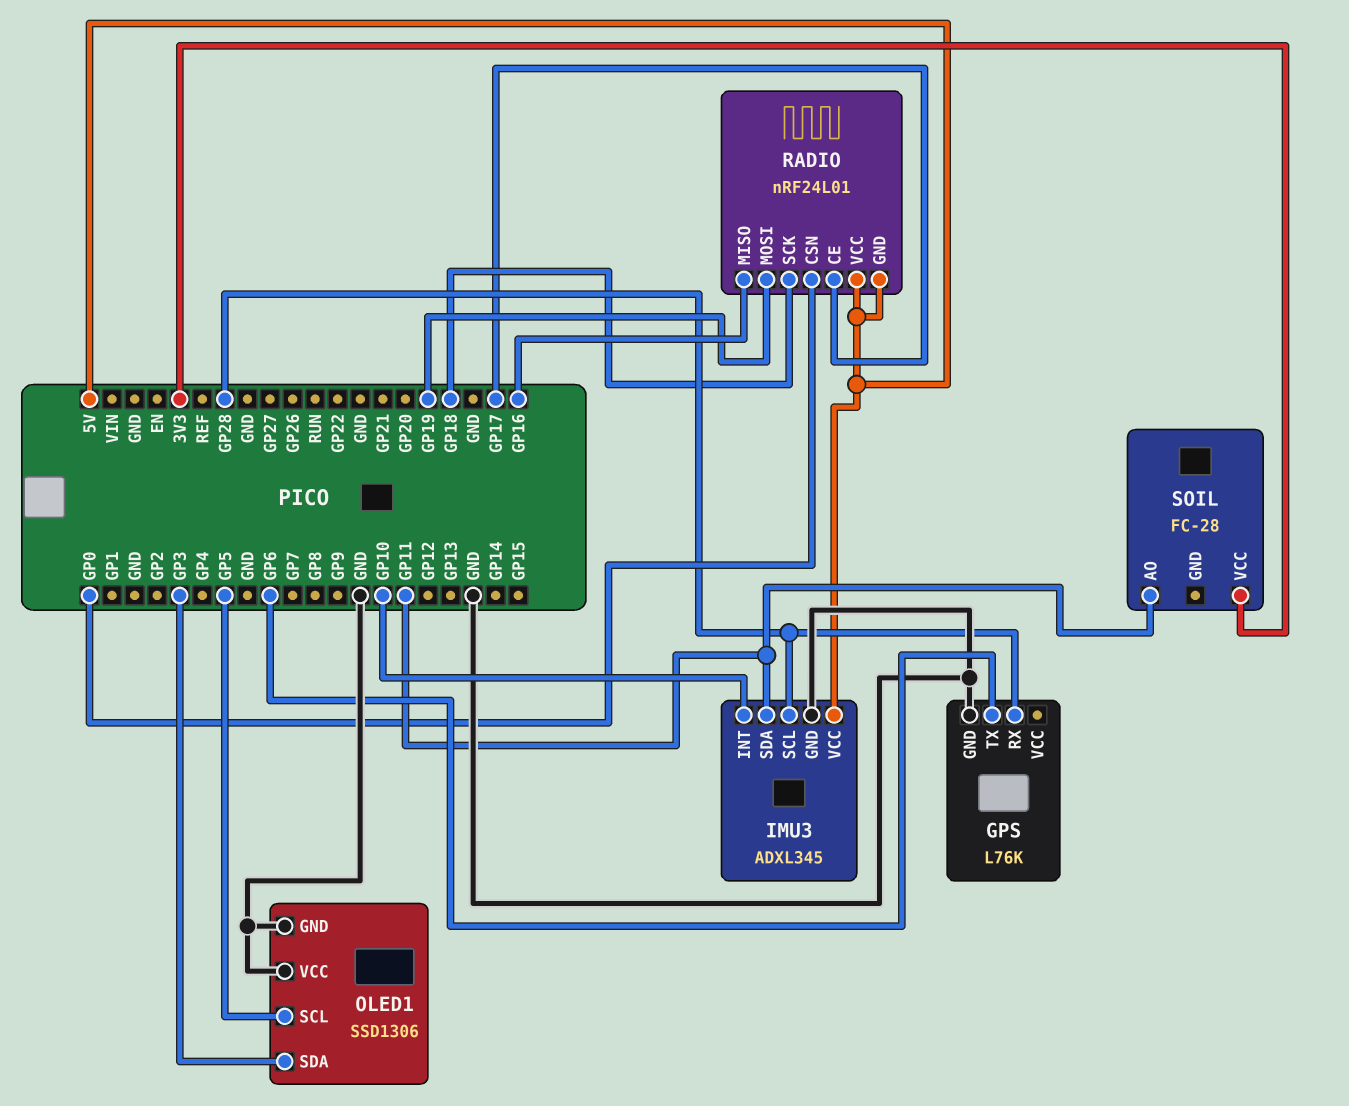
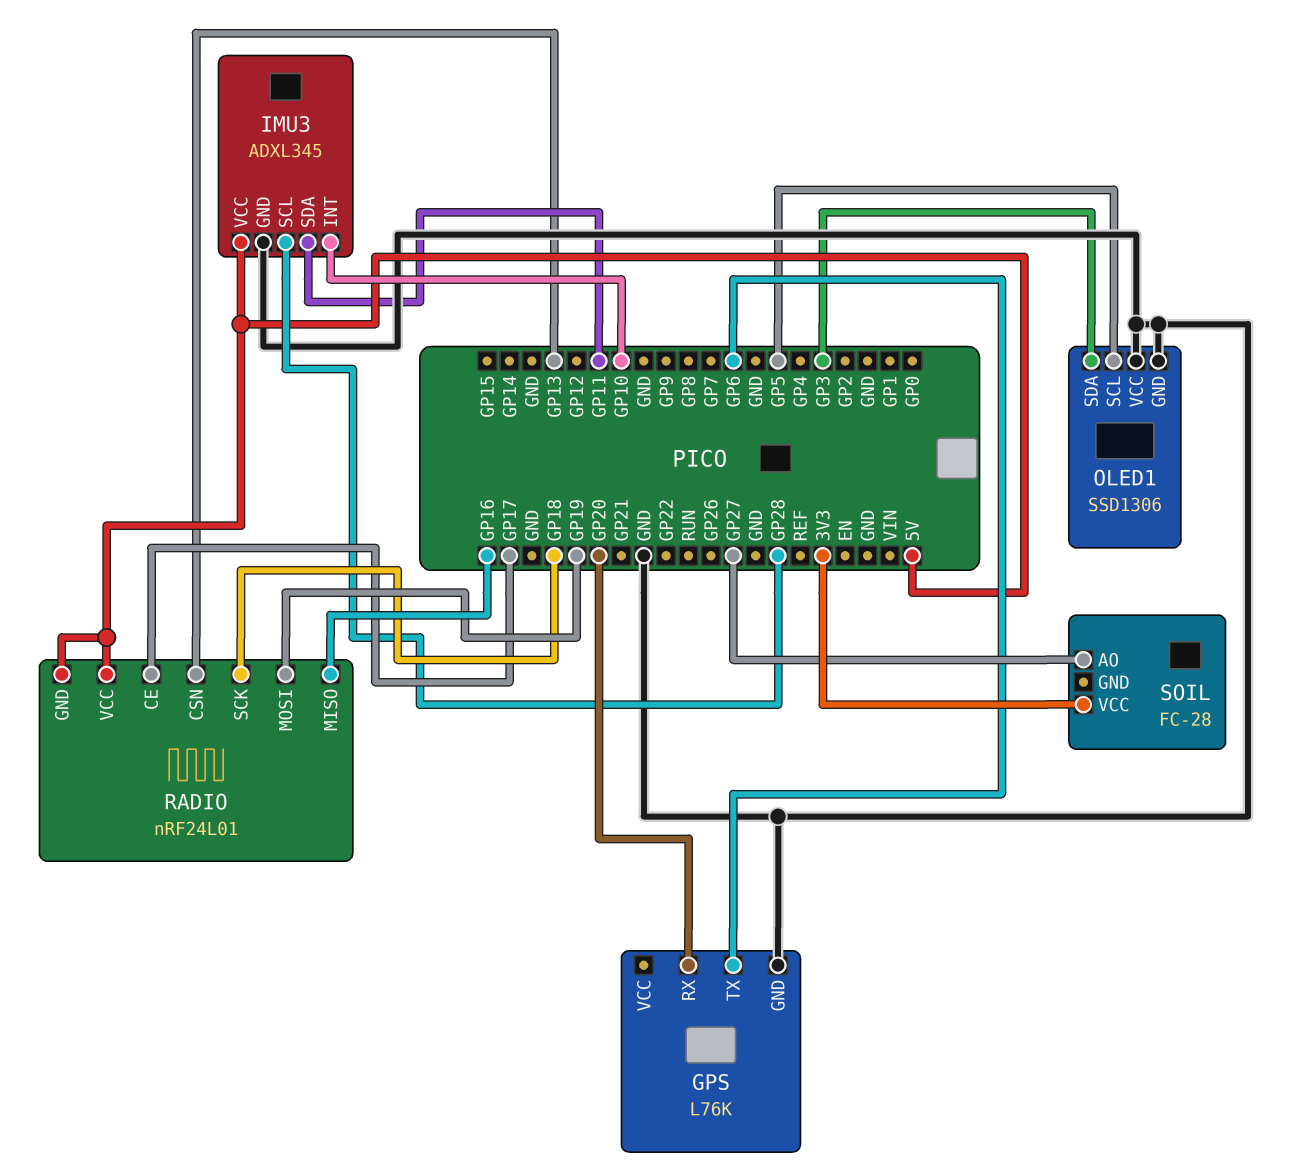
GPS pin RX: GP28 -> GP20
RADIO pin CSN: GP0 -> GP13
SOIL pin AO: GP11 -> GP27

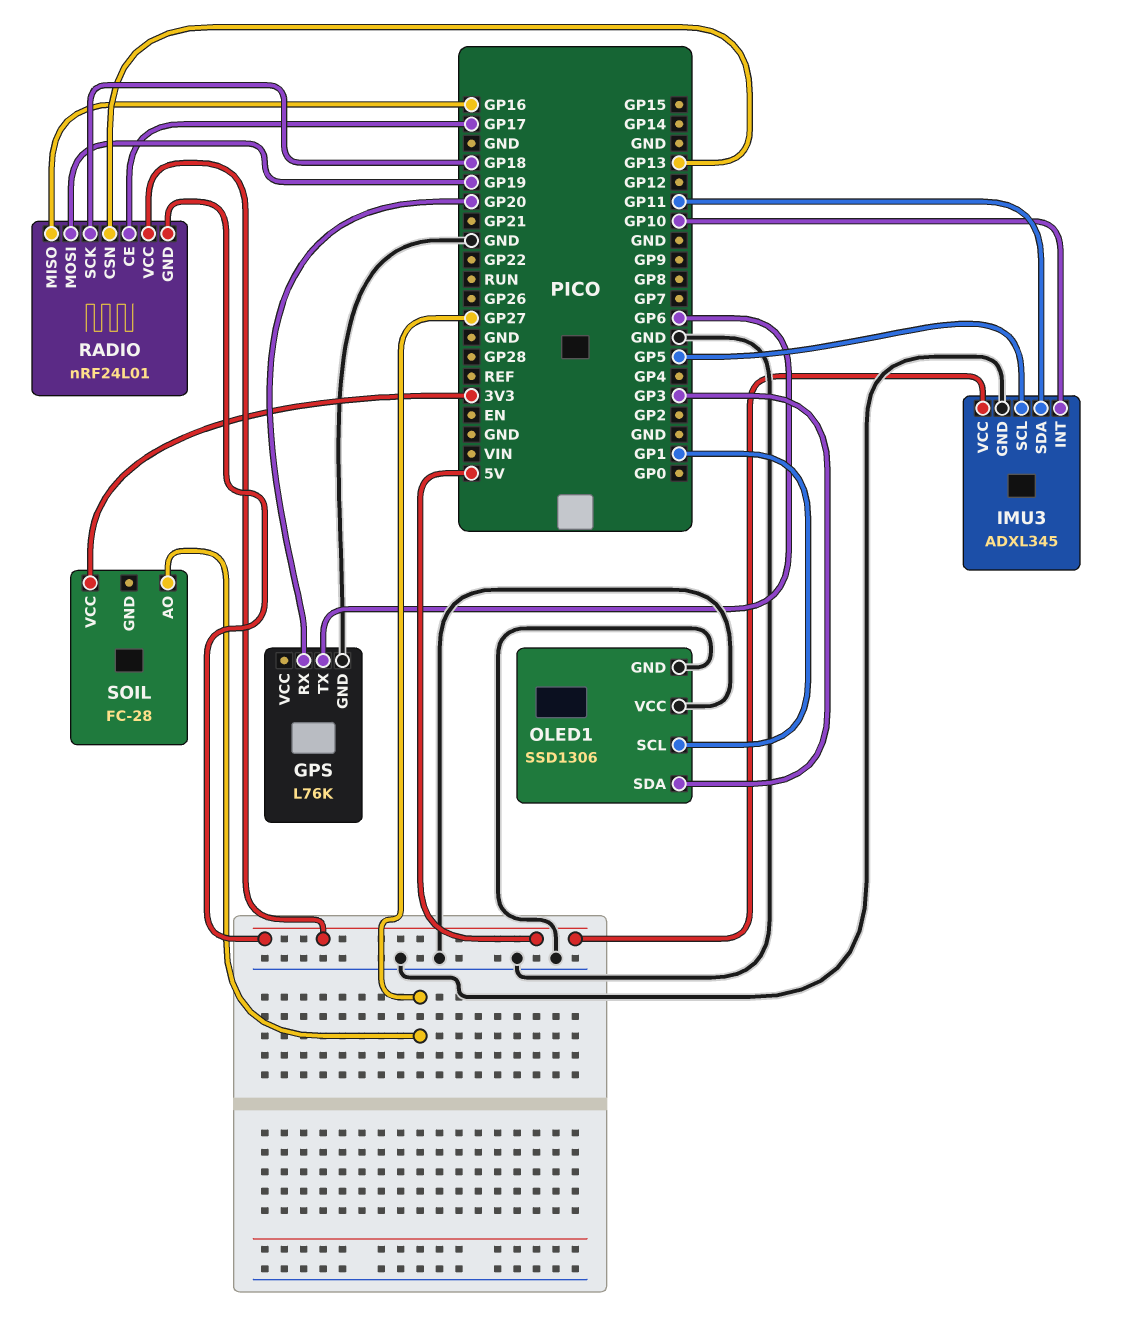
IMU3 pin SCL: GP28 -> GP5
OLED1 pin SCL: GP5 -> GP1

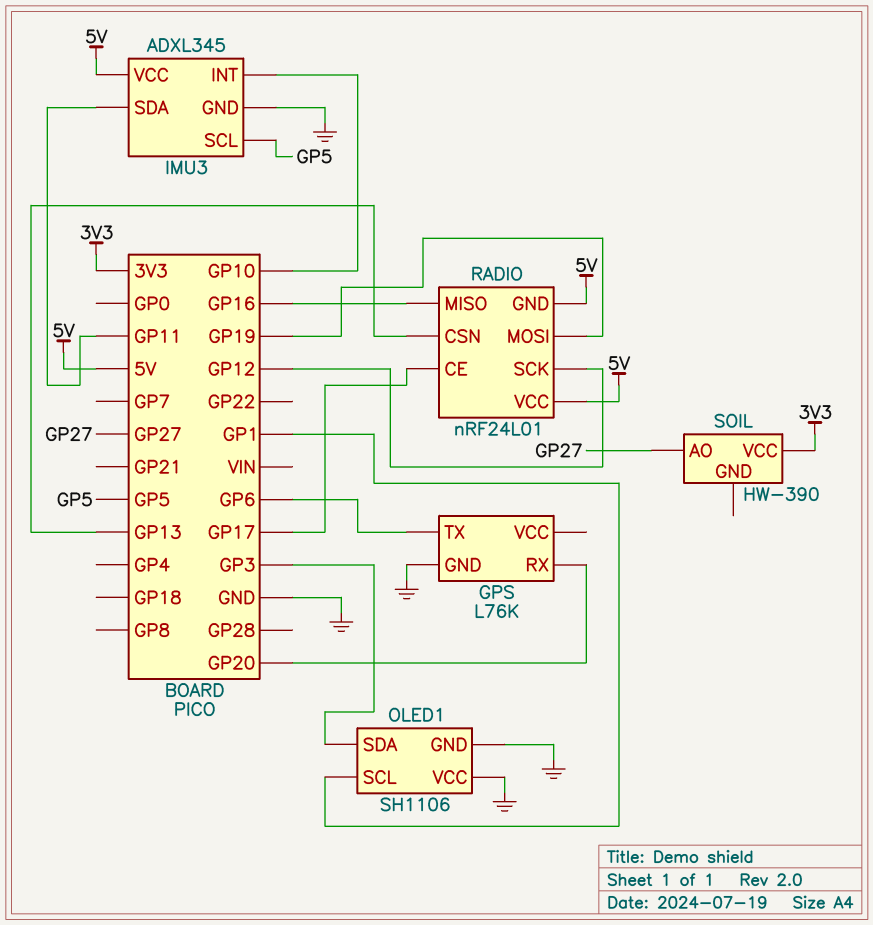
OLED1: SSD1306 -> SH1106
RADIO pin SCK: GP18 -> GP12
SOIL: FC-28 -> HW-390

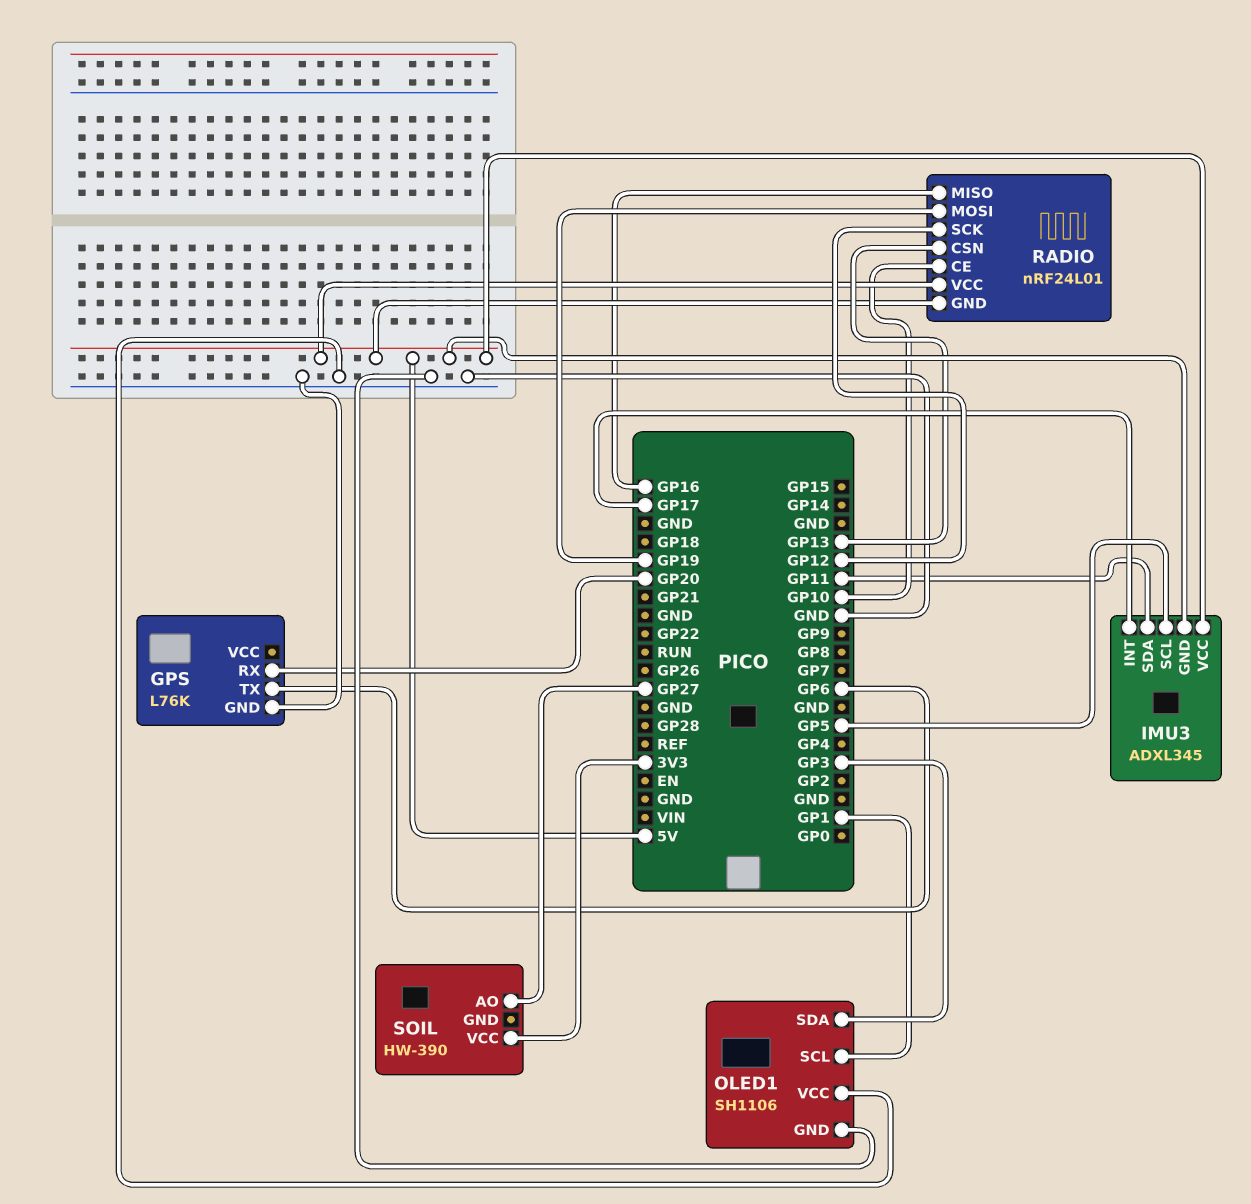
IMU3 pin GND: GND -> 5V
IMU3 pin INT: GP10 -> GP17
RADIO pin CE: GP17 -> GP10

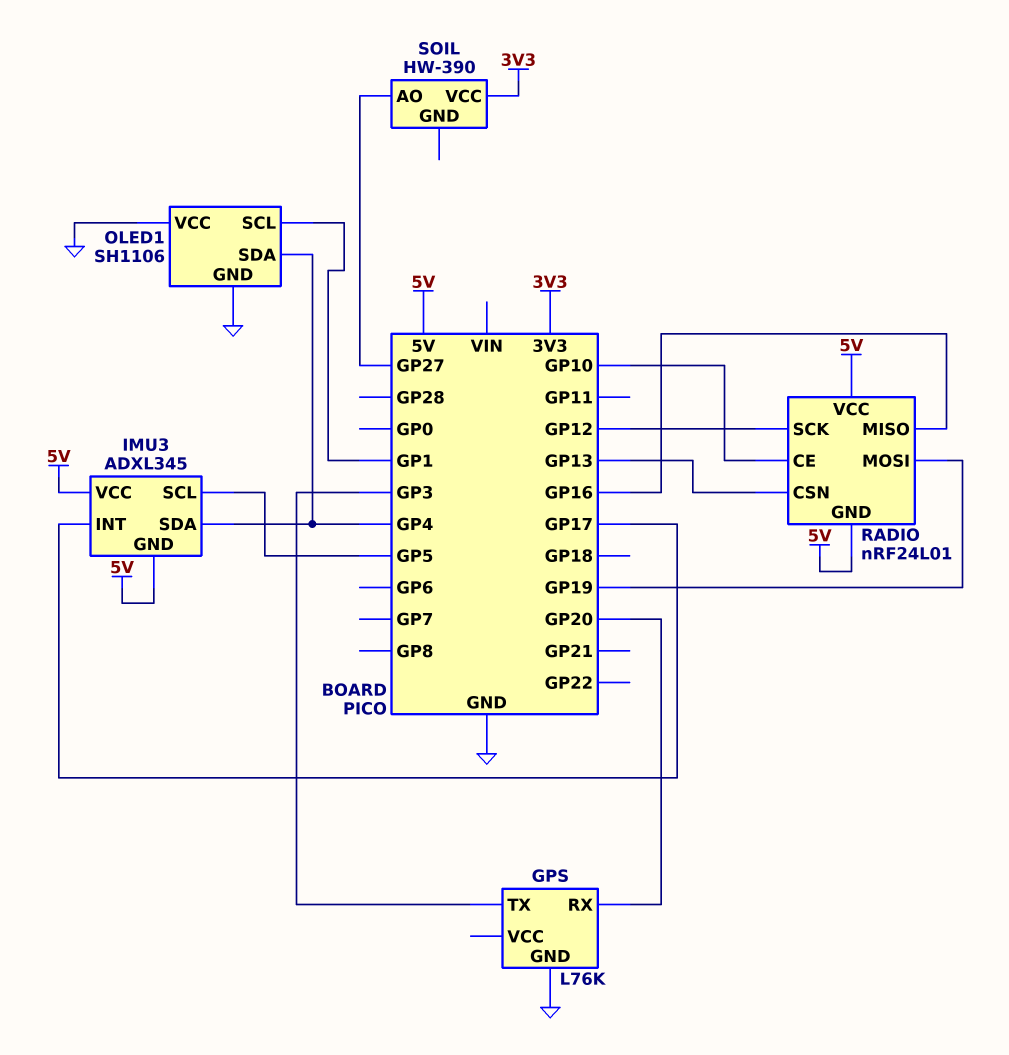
GPS pin TX: GP6 -> GP3
IMU3 pin SDA: GP11 -> GP4
OLED1 pin SDA: GP3 -> GP4

